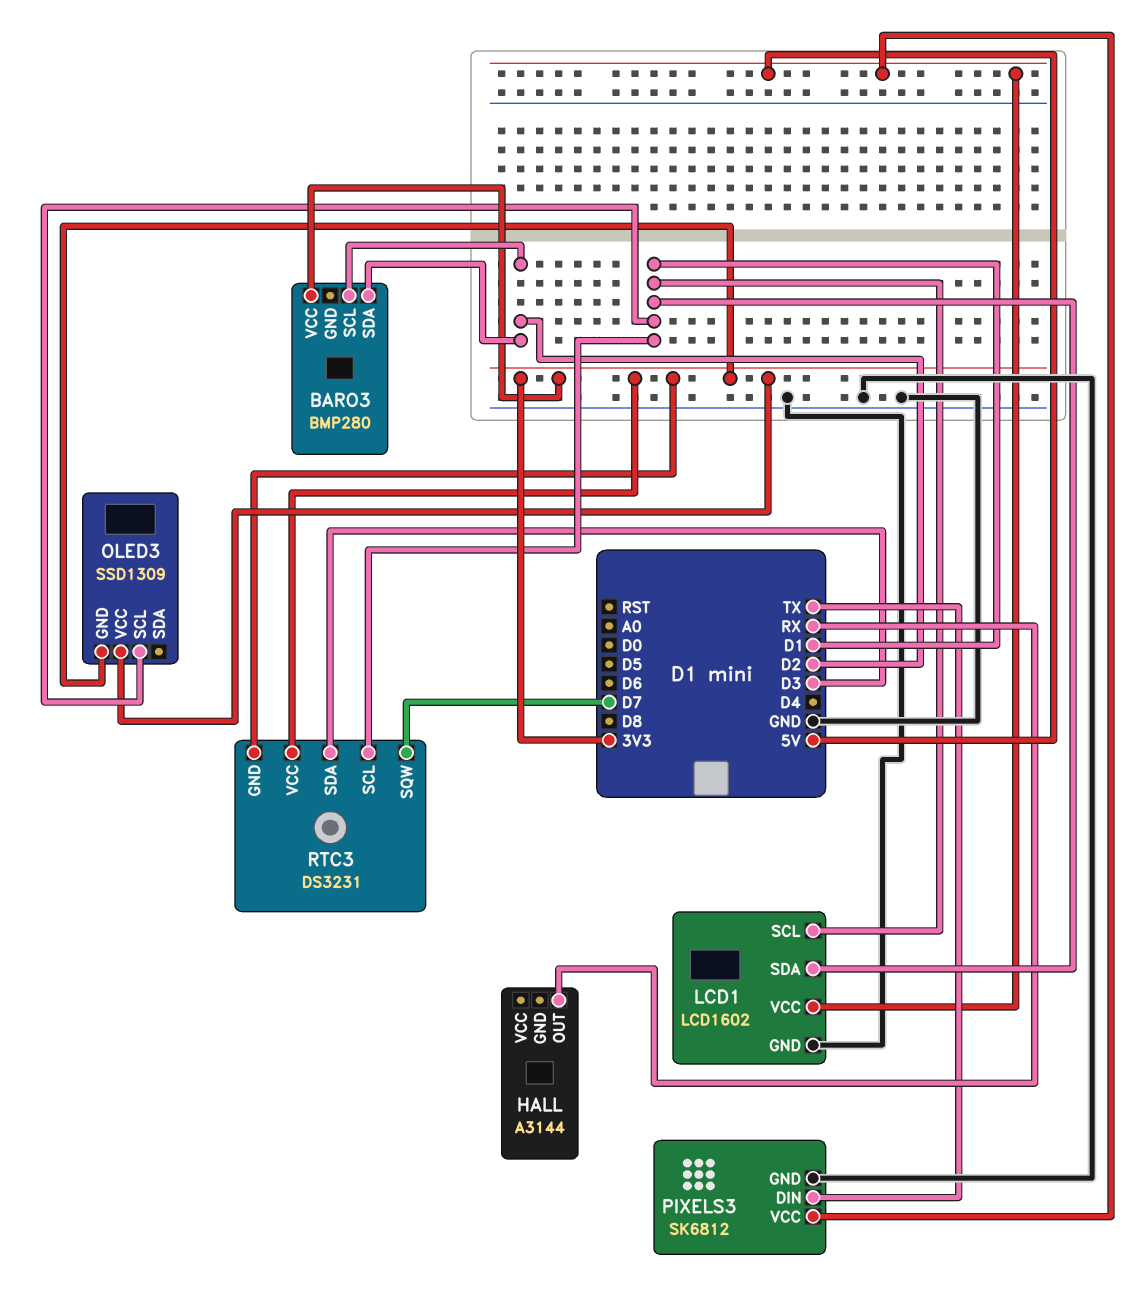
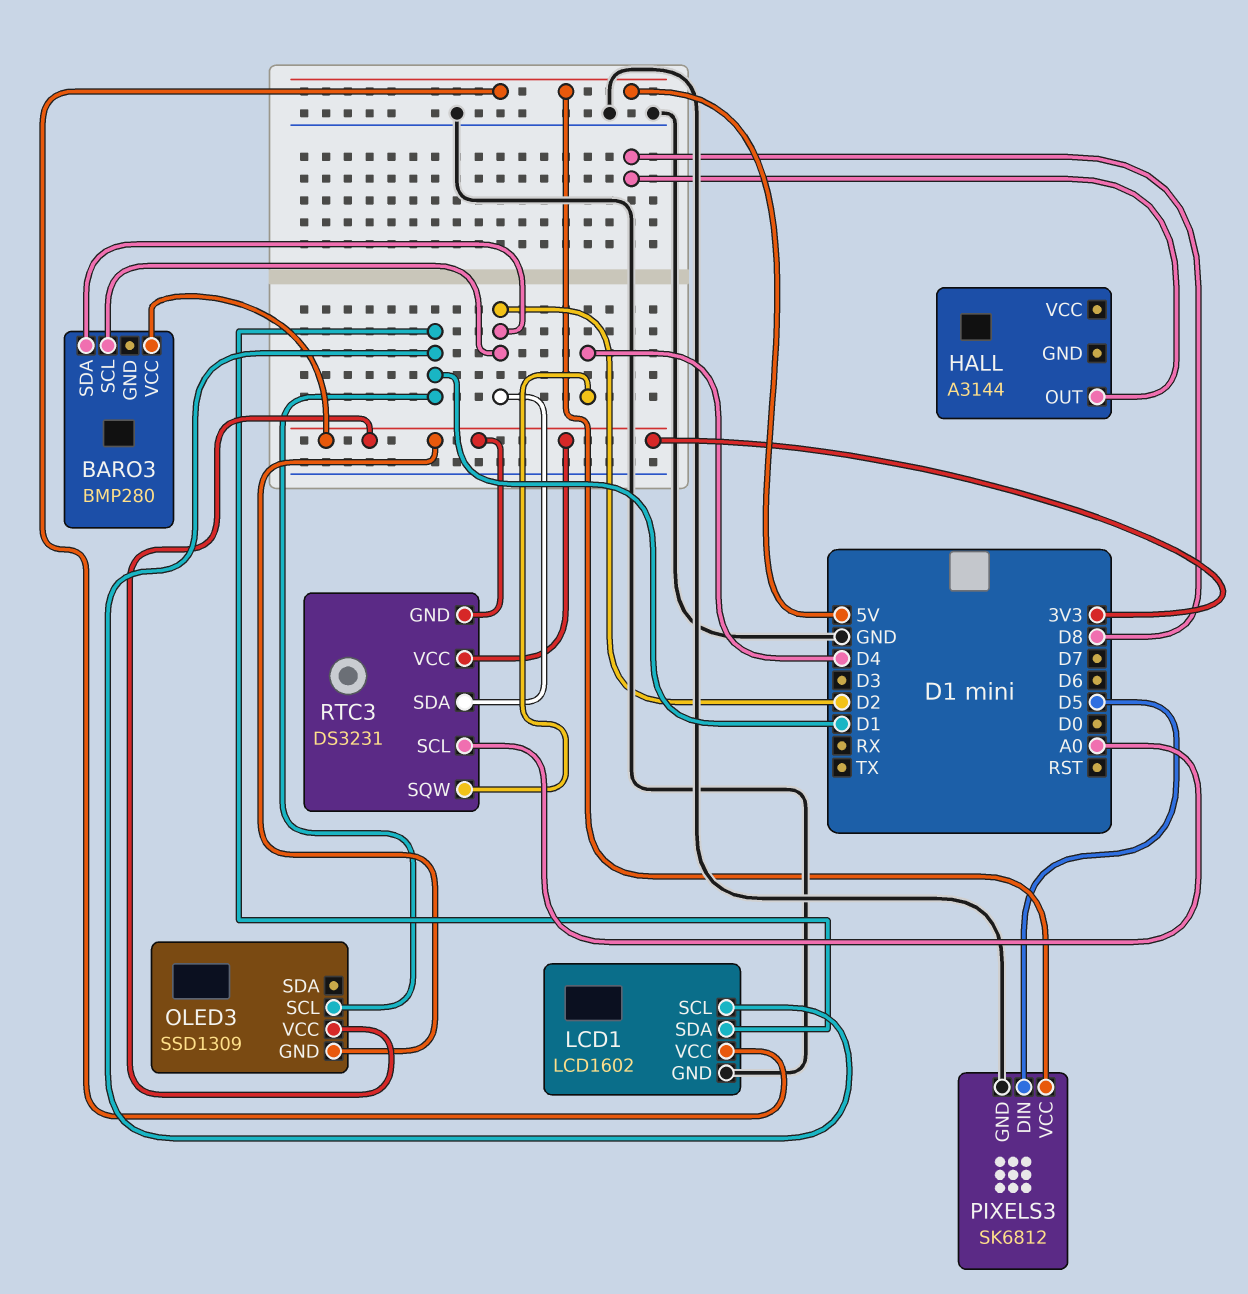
HALL pin OUT: RX -> D8
PIXELS3 pin DIN: TX -> D5
RTC3 pin SCL: D1 -> A0
RTC3 pin SDA: D3 -> D2
RTC3 pin SQW: D7 -> D4

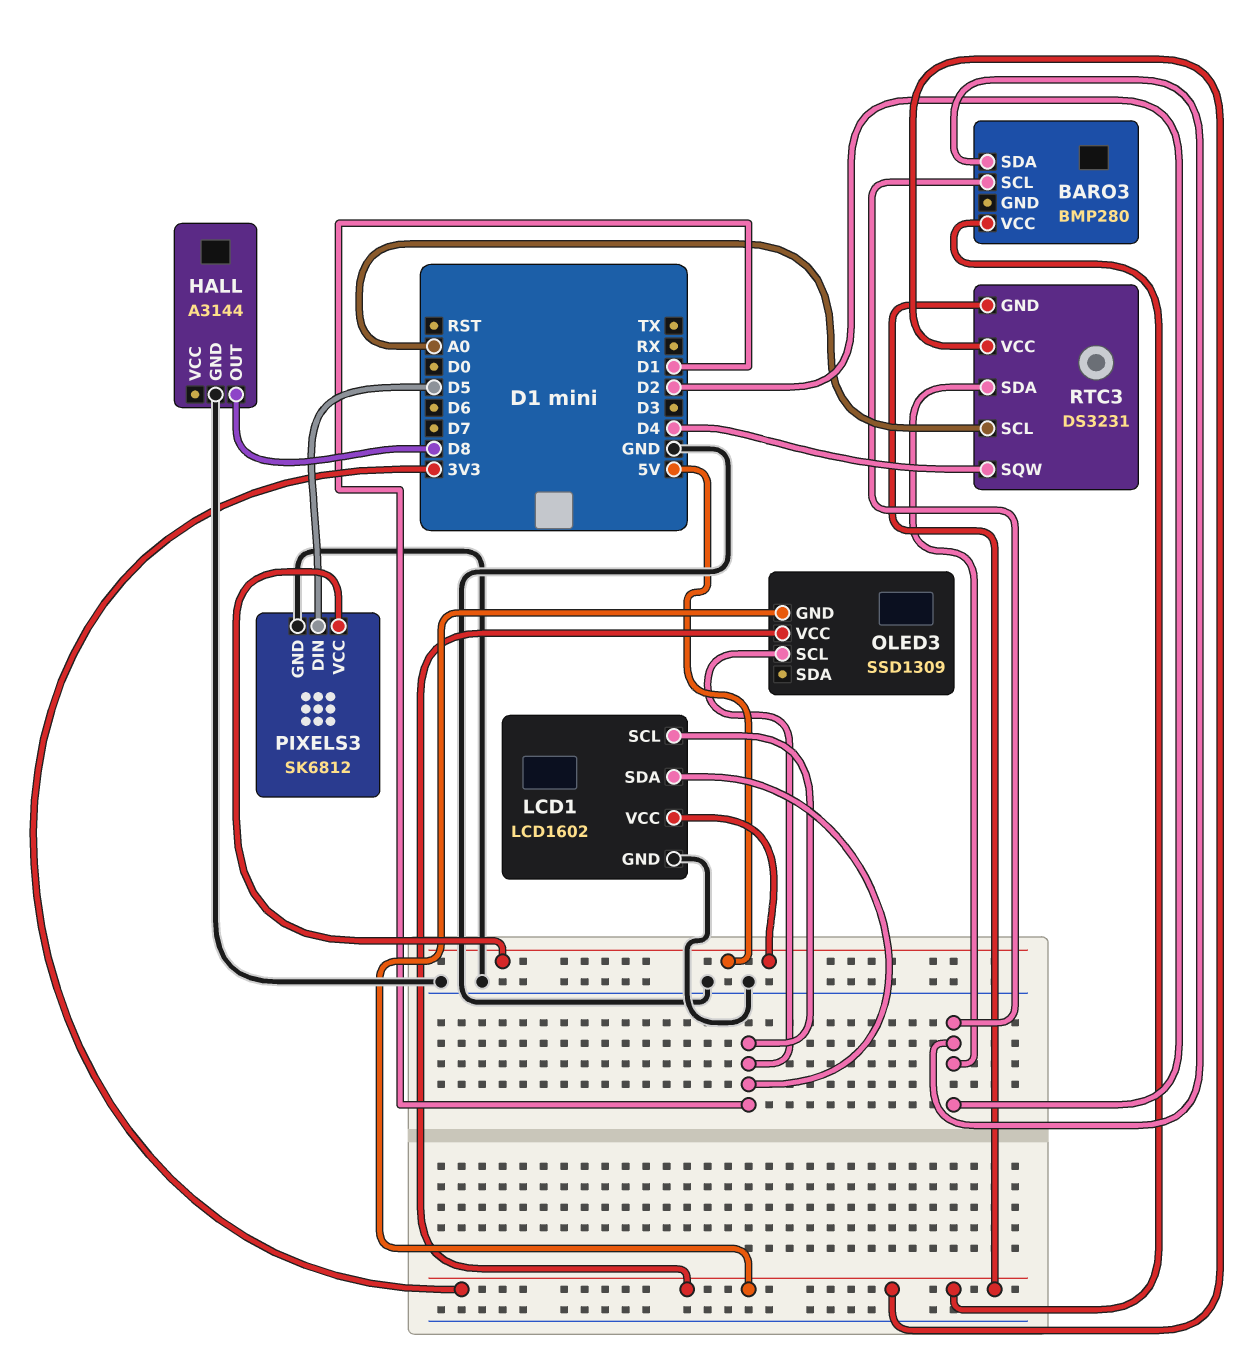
HALL pin GND: none -> GND

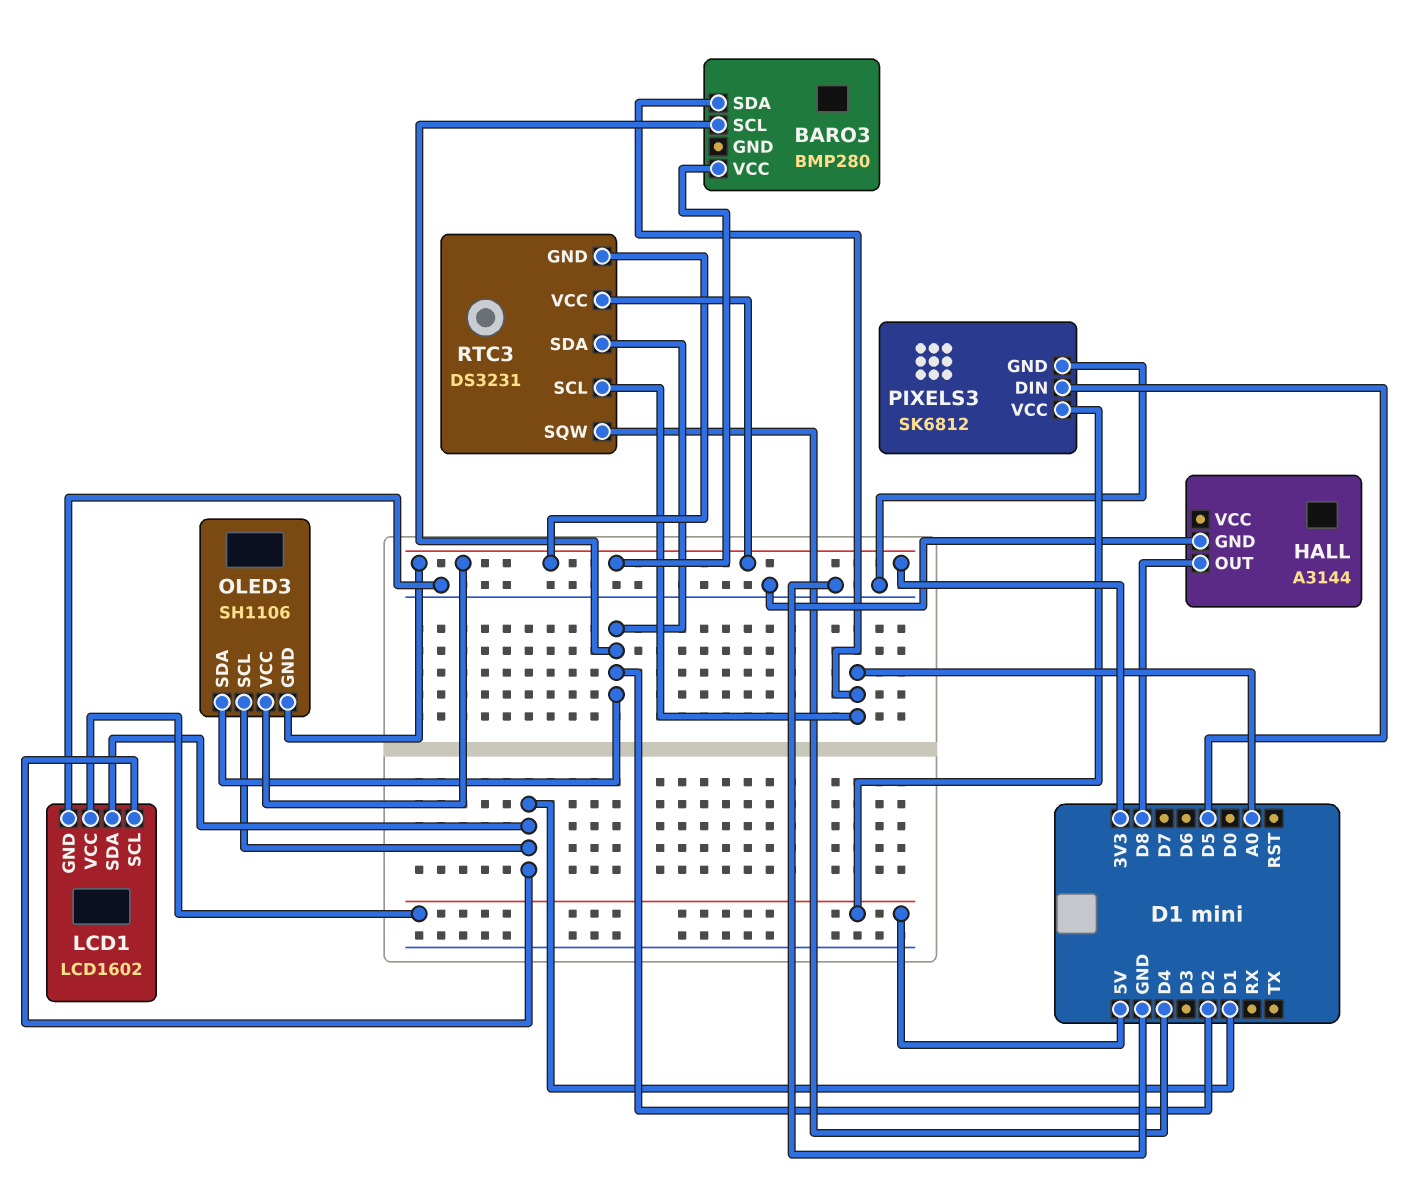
BARO3 pin SDA: D2 -> A0
OLED3: SSD1309 -> SH1106
OLED3 pin SDA: none -> D2

